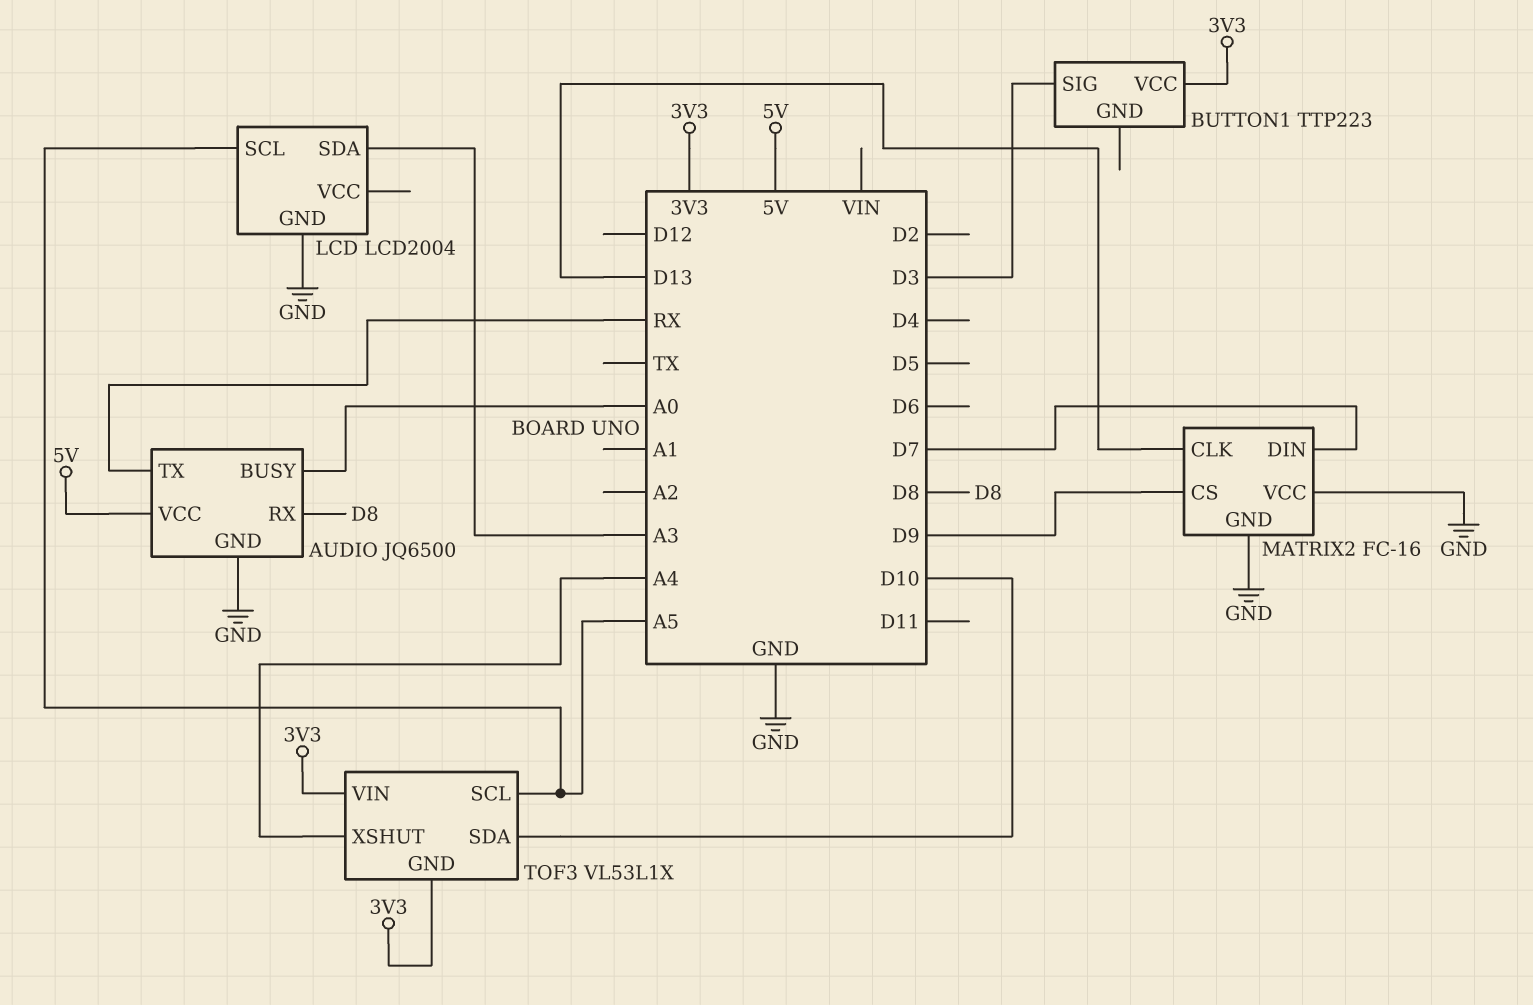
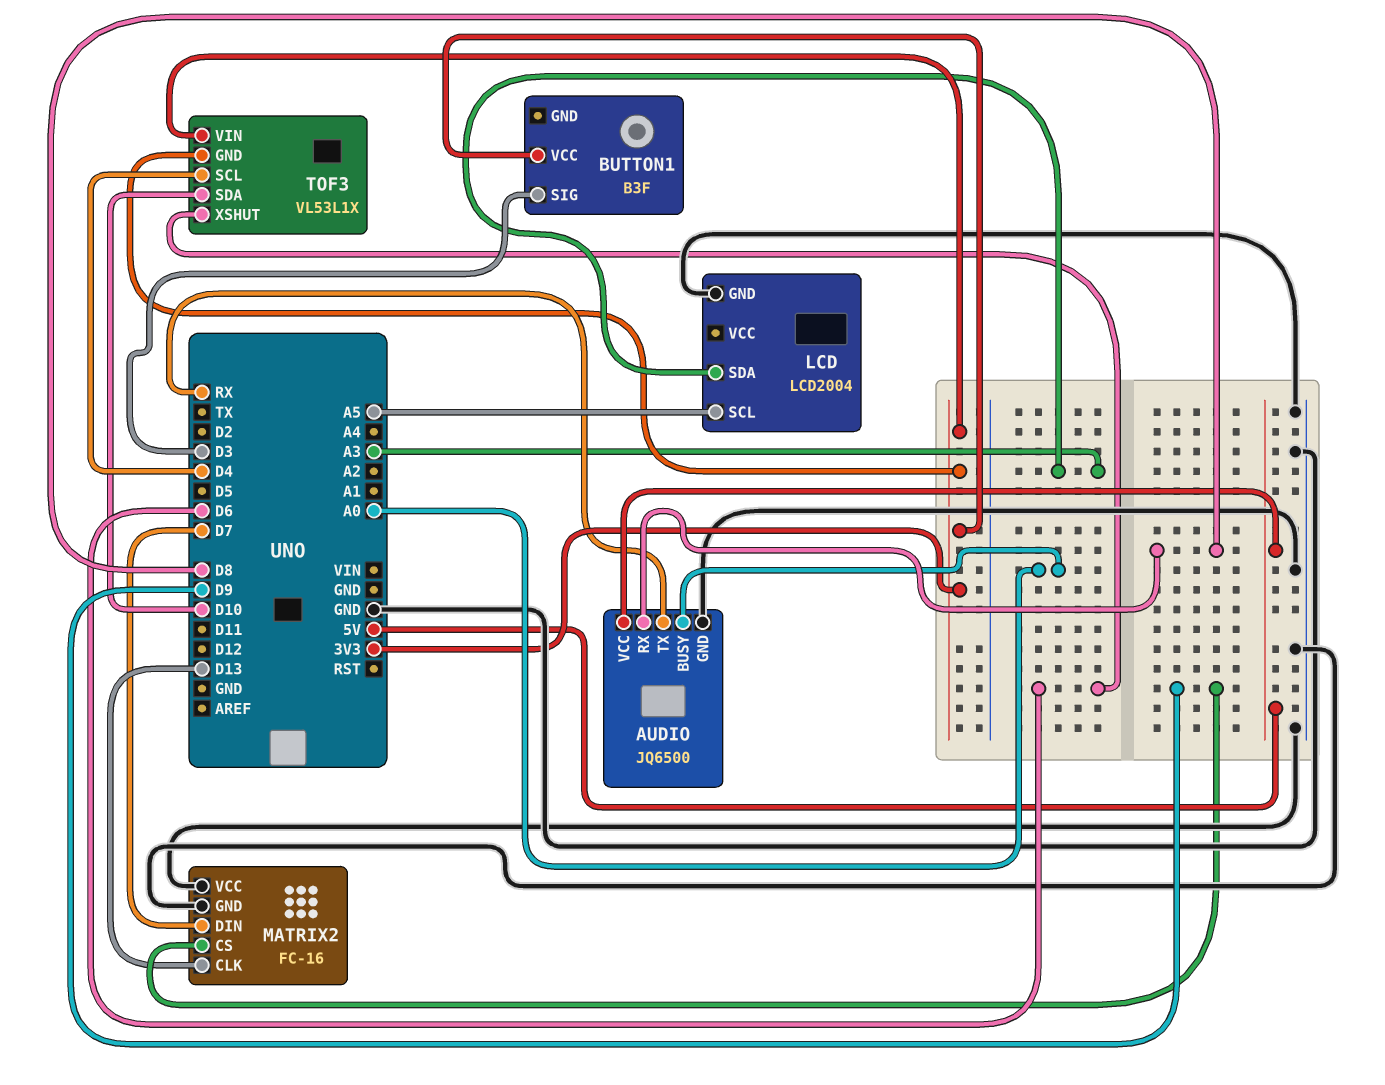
BUTTON1: TTP223 -> B3F
TOF3 pin SCL: A5 -> D4
TOF3 pin XSHUT: A4 -> D6

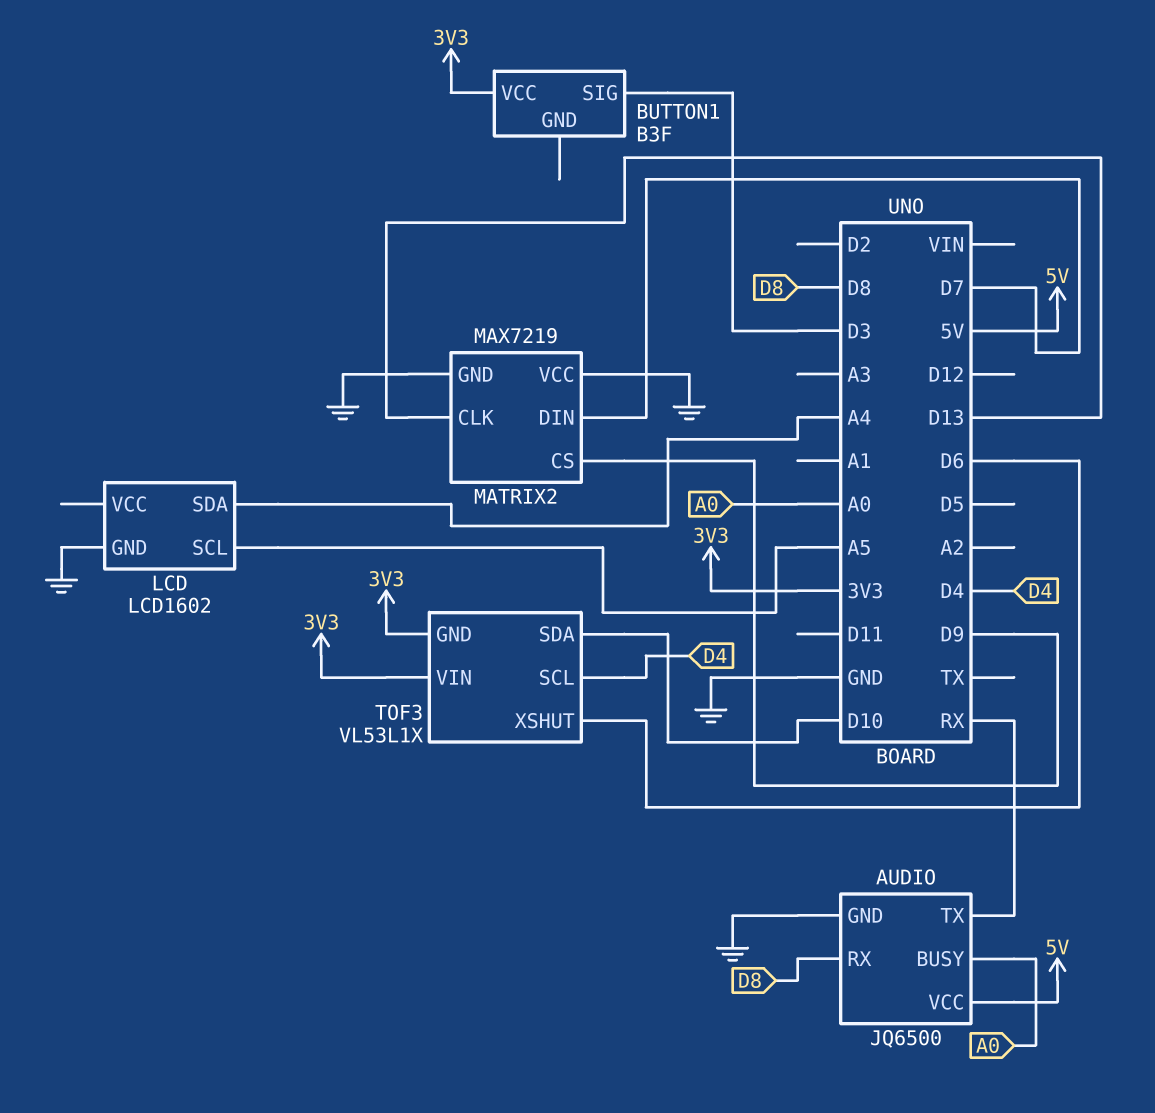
LCD: LCD2004 -> LCD1602
LCD pin SDA: A3 -> A4
MATRIX2: FC-16 -> MAX7219

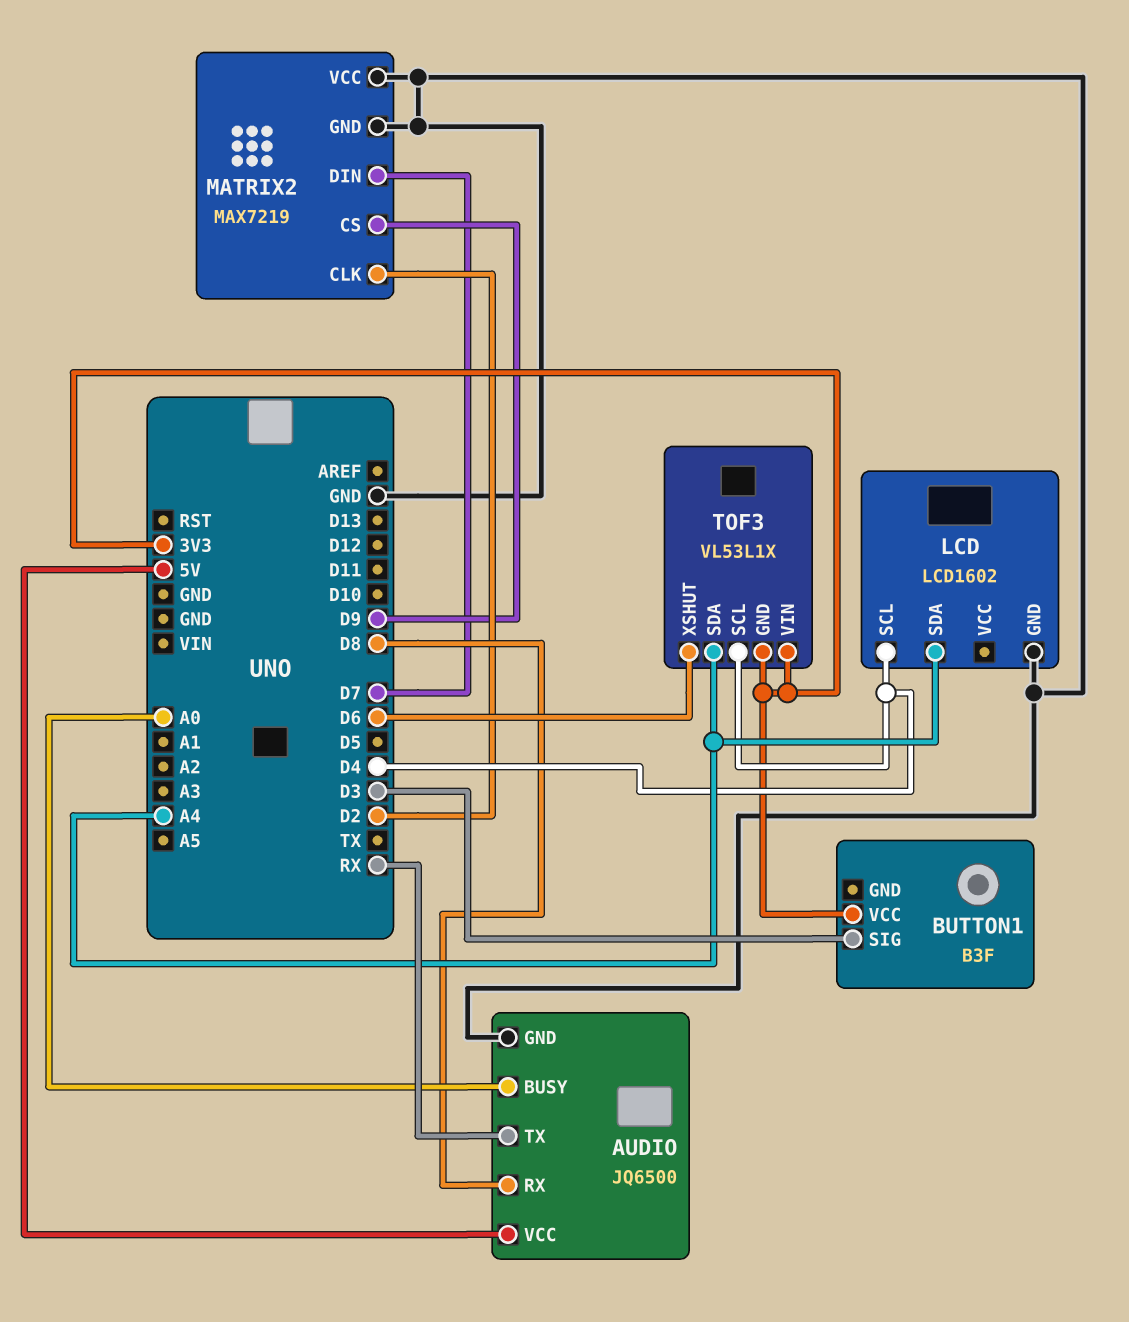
LCD pin SCL: A5 -> D4
MATRIX2 pin CLK: D13 -> D2
TOF3 pin SDA: D10 -> A4

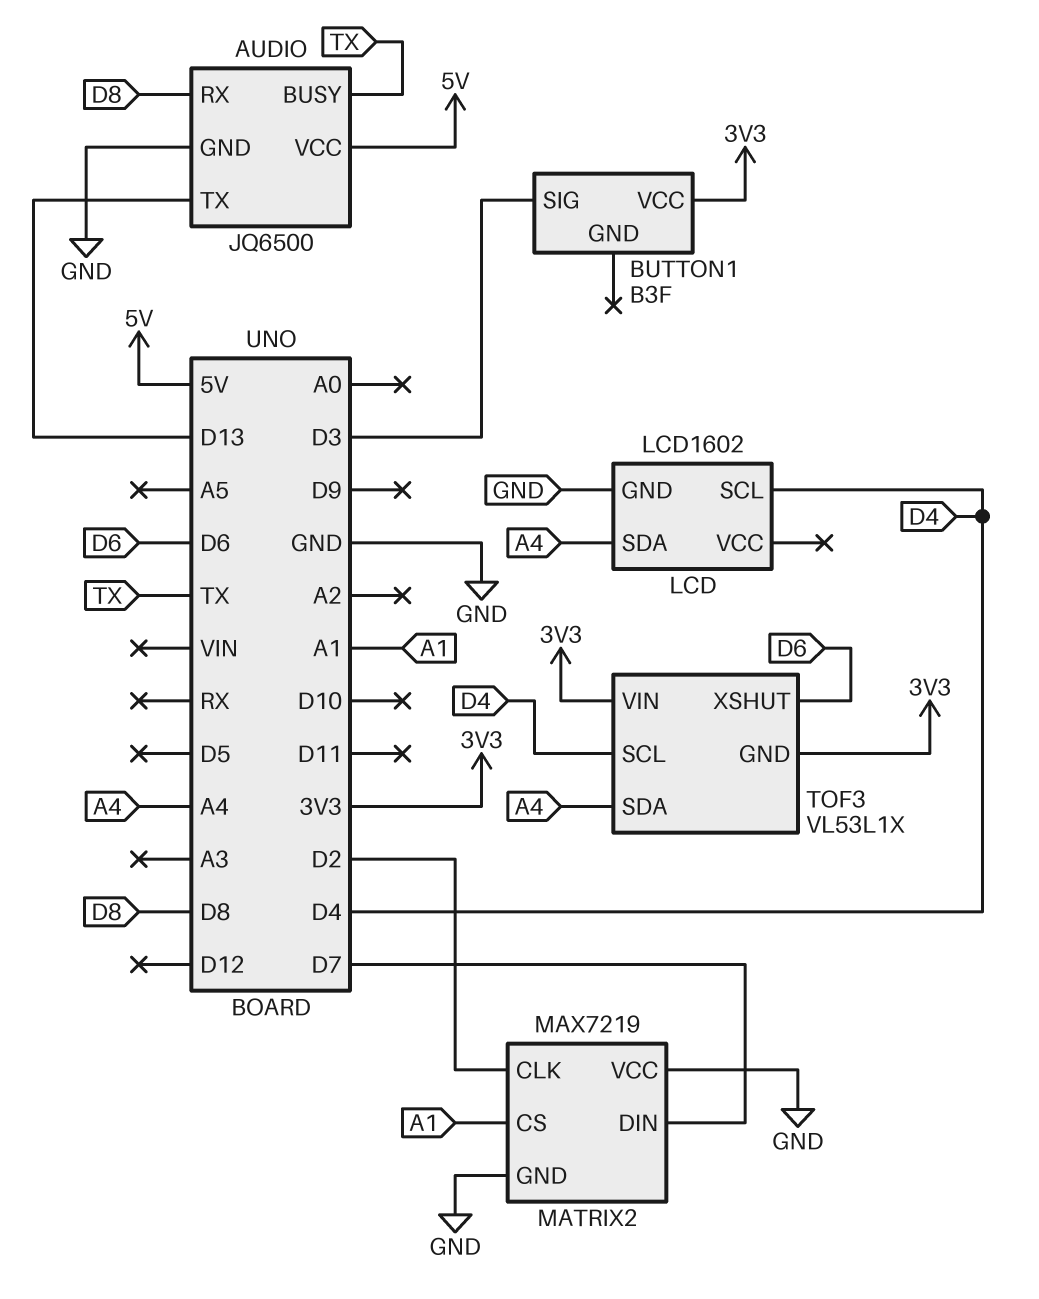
AUDIO pin BUSY: A0 -> TX
AUDIO pin TX: RX -> D13
MATRIX2 pin CS: D9 -> A1

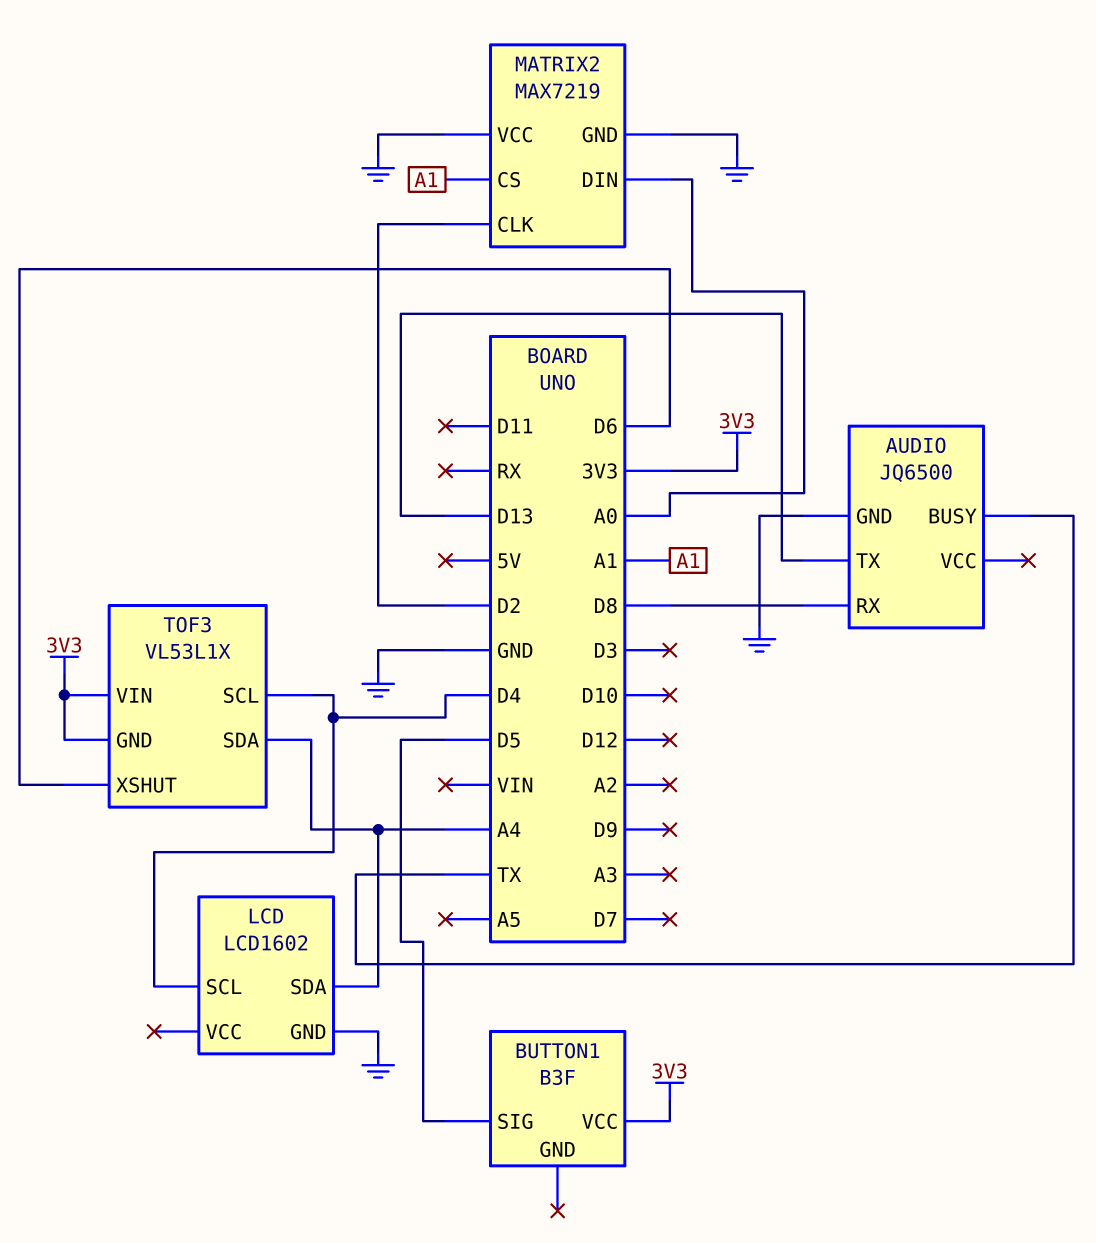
AUDIO pin VCC: 5V -> none
BUTTON1 pin SIG: D3 -> D5
MATRIX2 pin DIN: D7 -> A0

